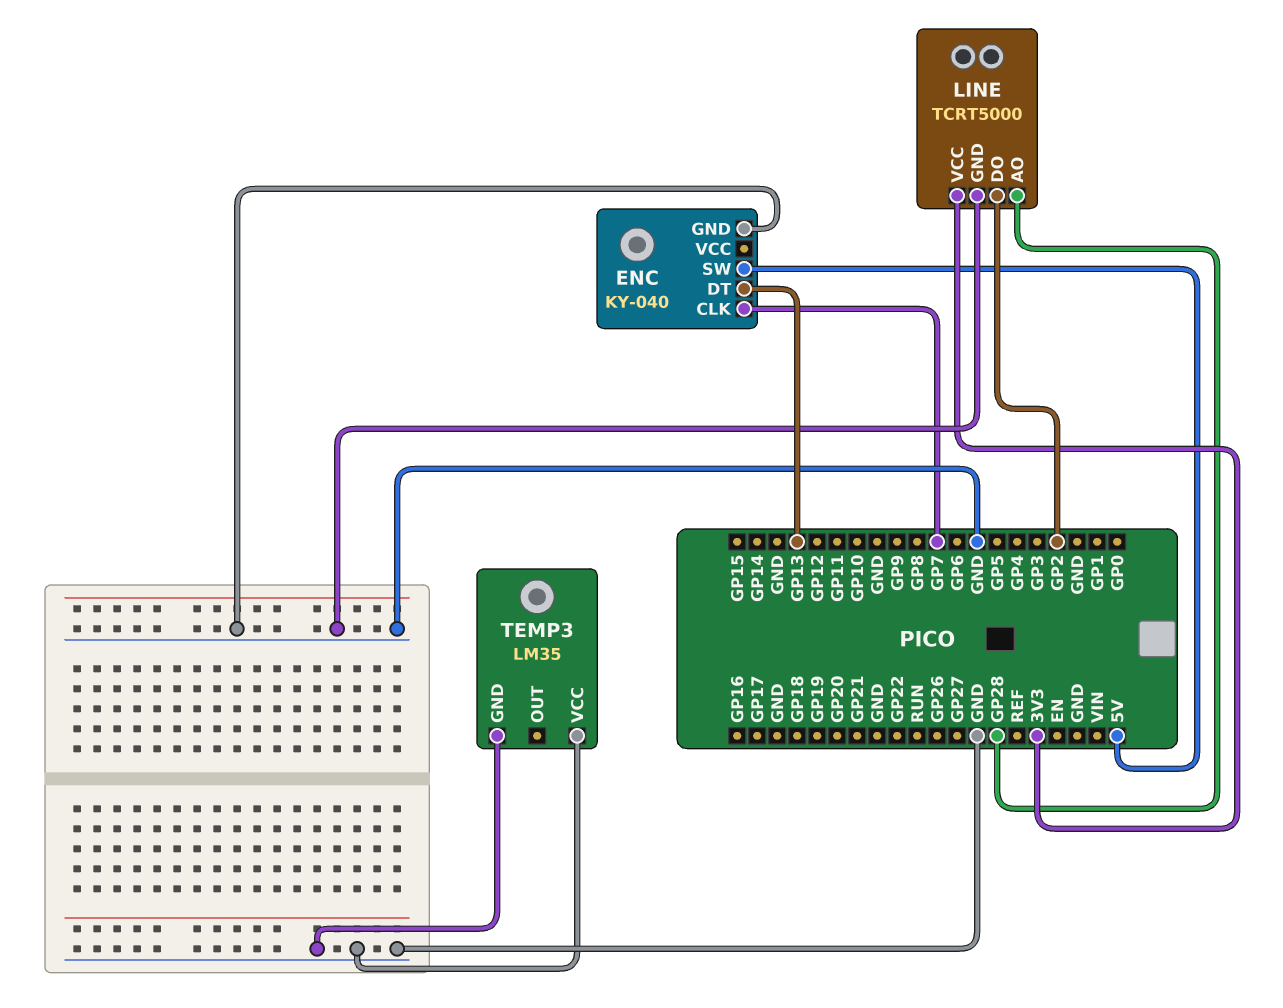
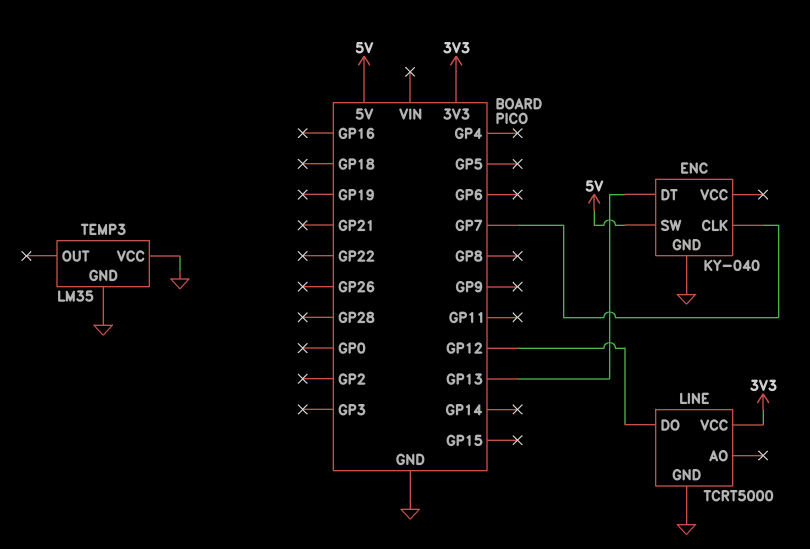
LINE pin AO: GP28 -> none
LINE pin DO: GP2 -> GP12

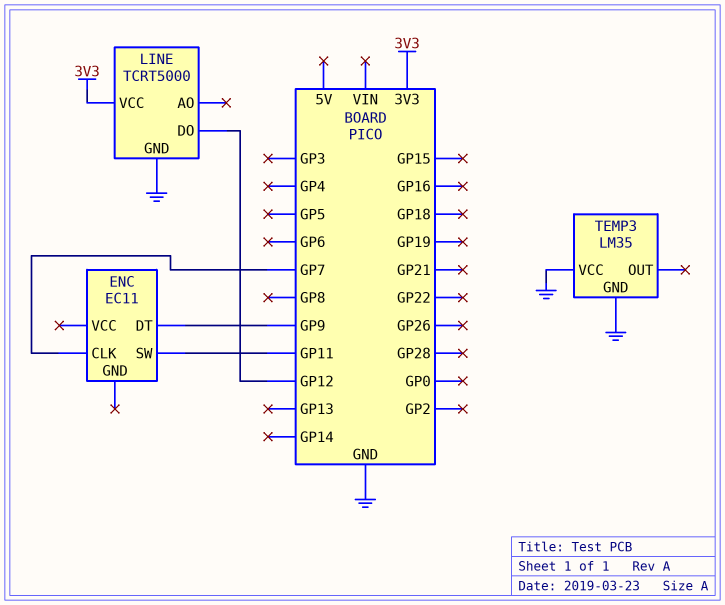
ENC: KY-040 -> EC11
ENC pin DT: GP13 -> GP9
ENC pin GND: GND -> none
ENC pin SW: 5V -> GP11

